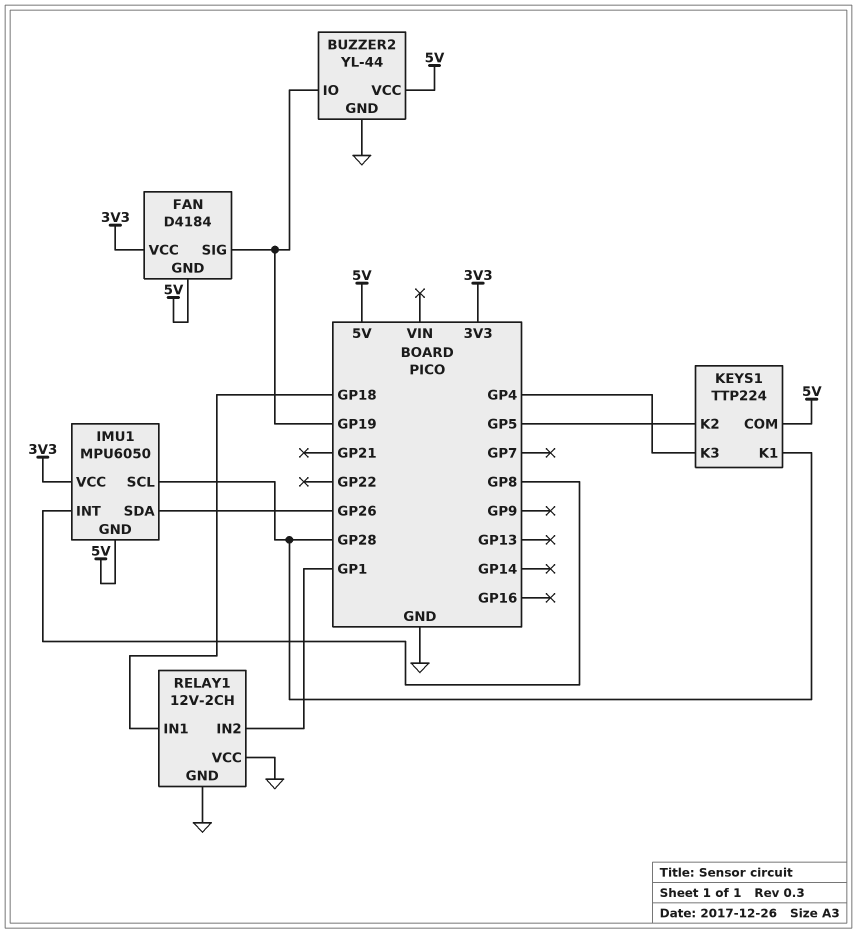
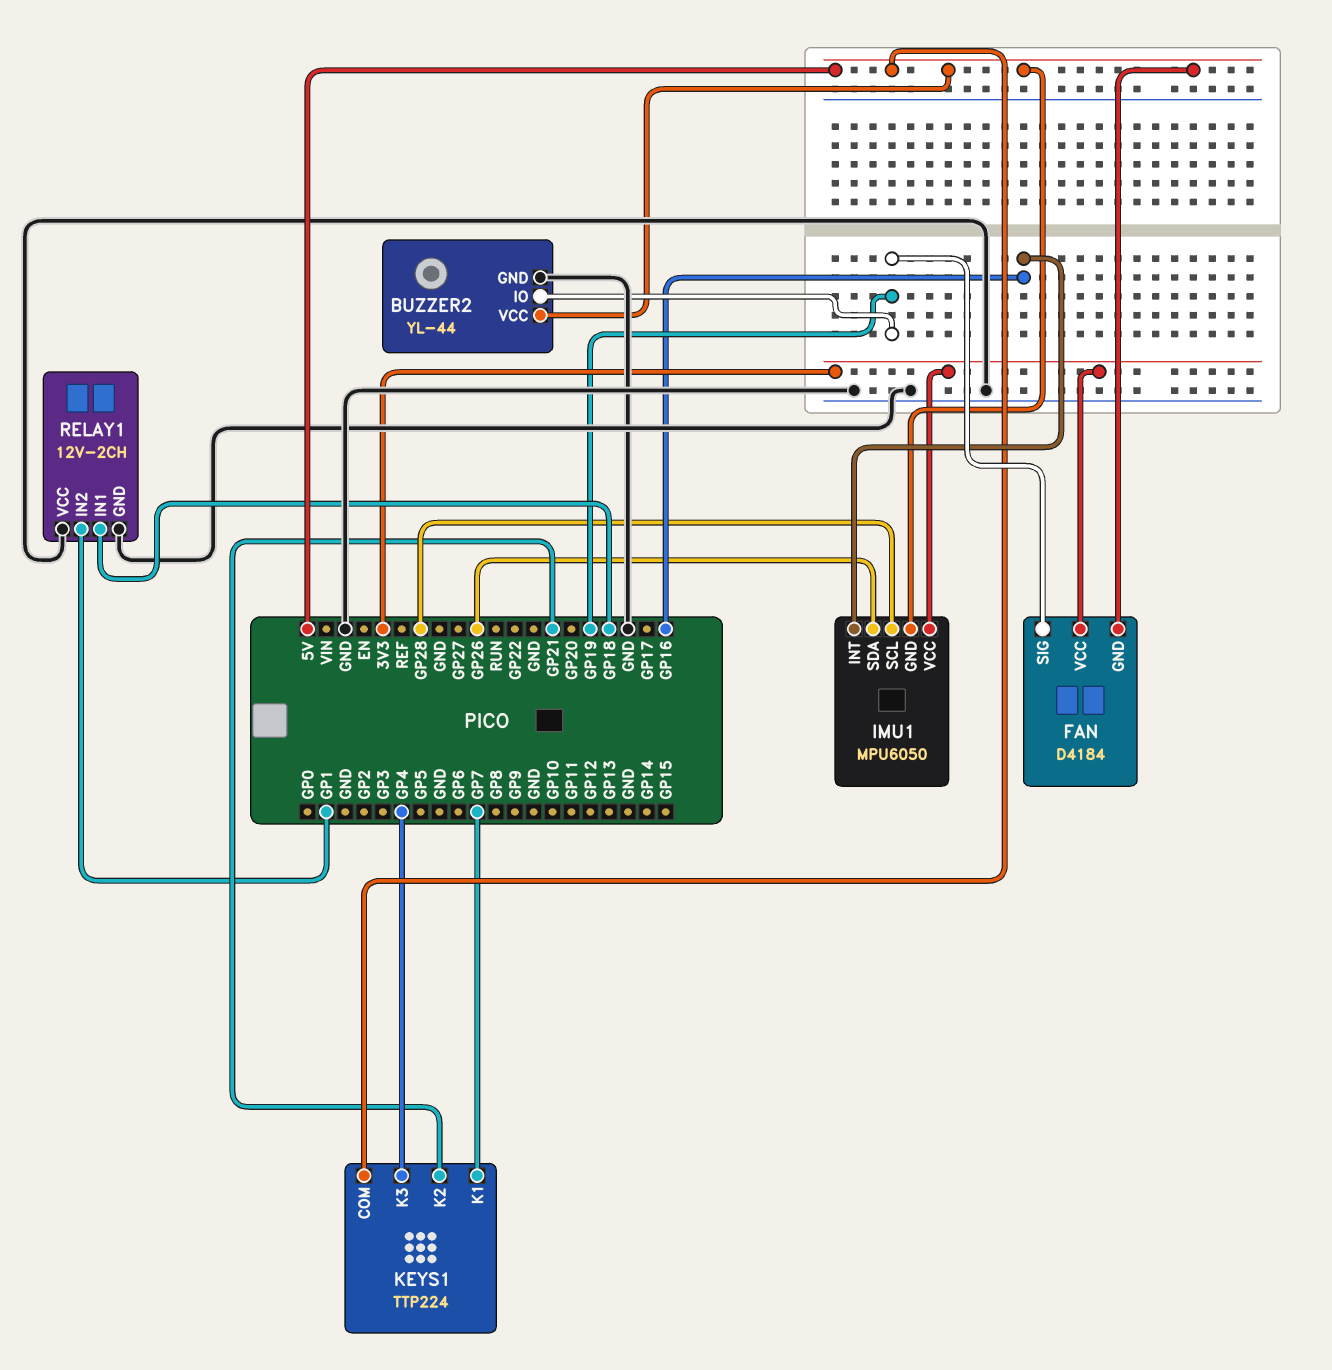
IMU1 pin INT: GP8 -> GP16
KEYS1 pin K1: GP28 -> GP7
KEYS1 pin K2: GP5 -> GP21

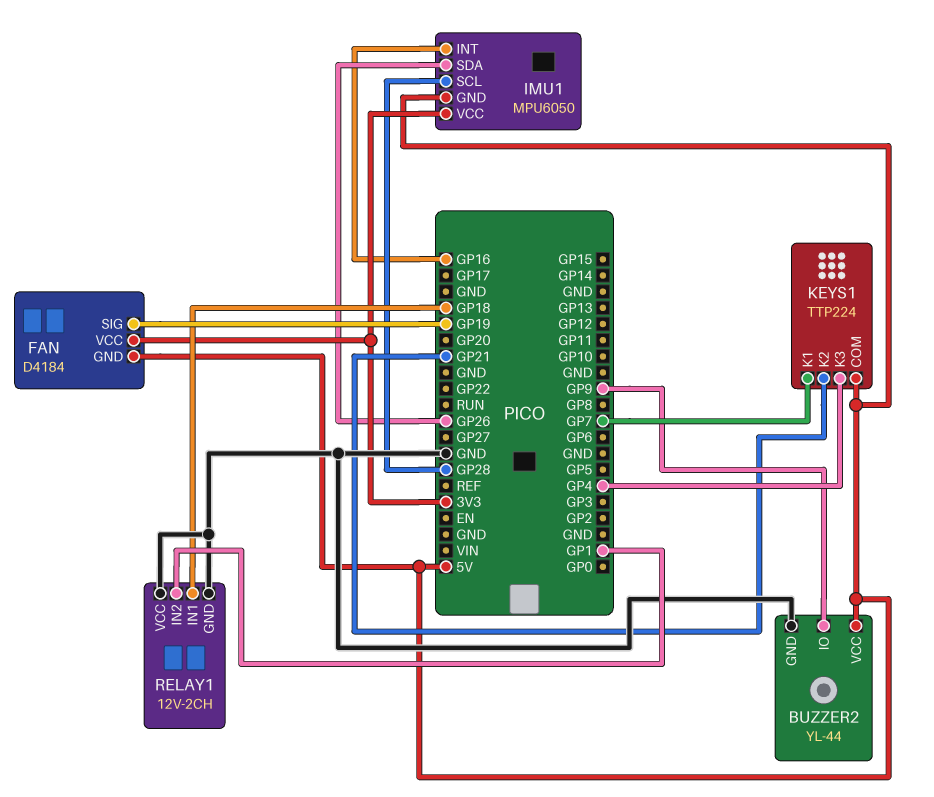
BUZZER2 pin IO: GP19 -> GP9

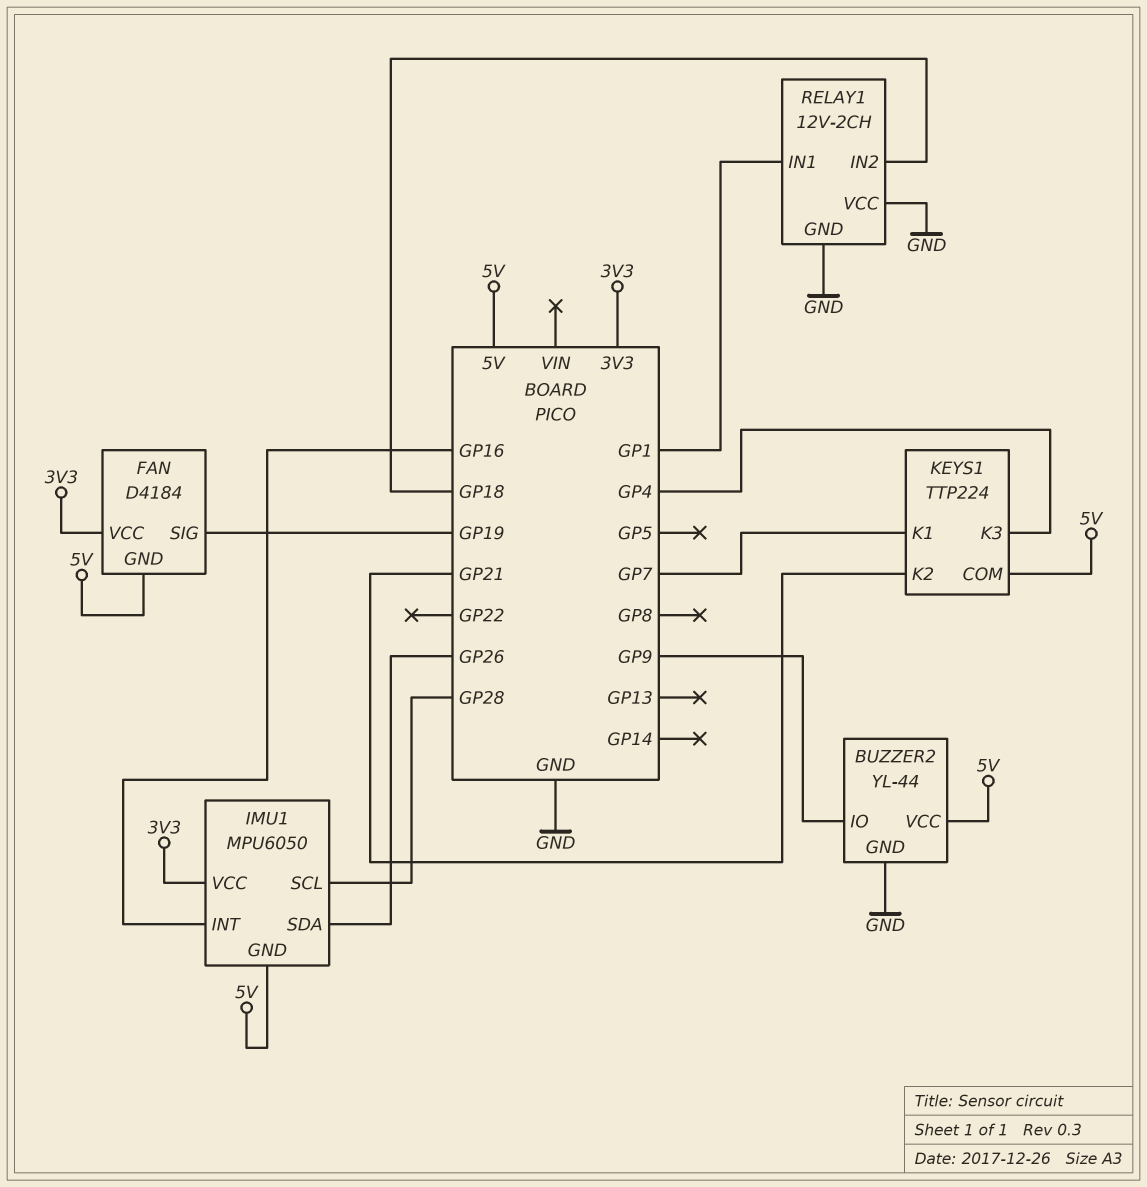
RELAY1 pin IN1: GP18 -> GP1
RELAY1 pin IN2: GP1 -> GP18

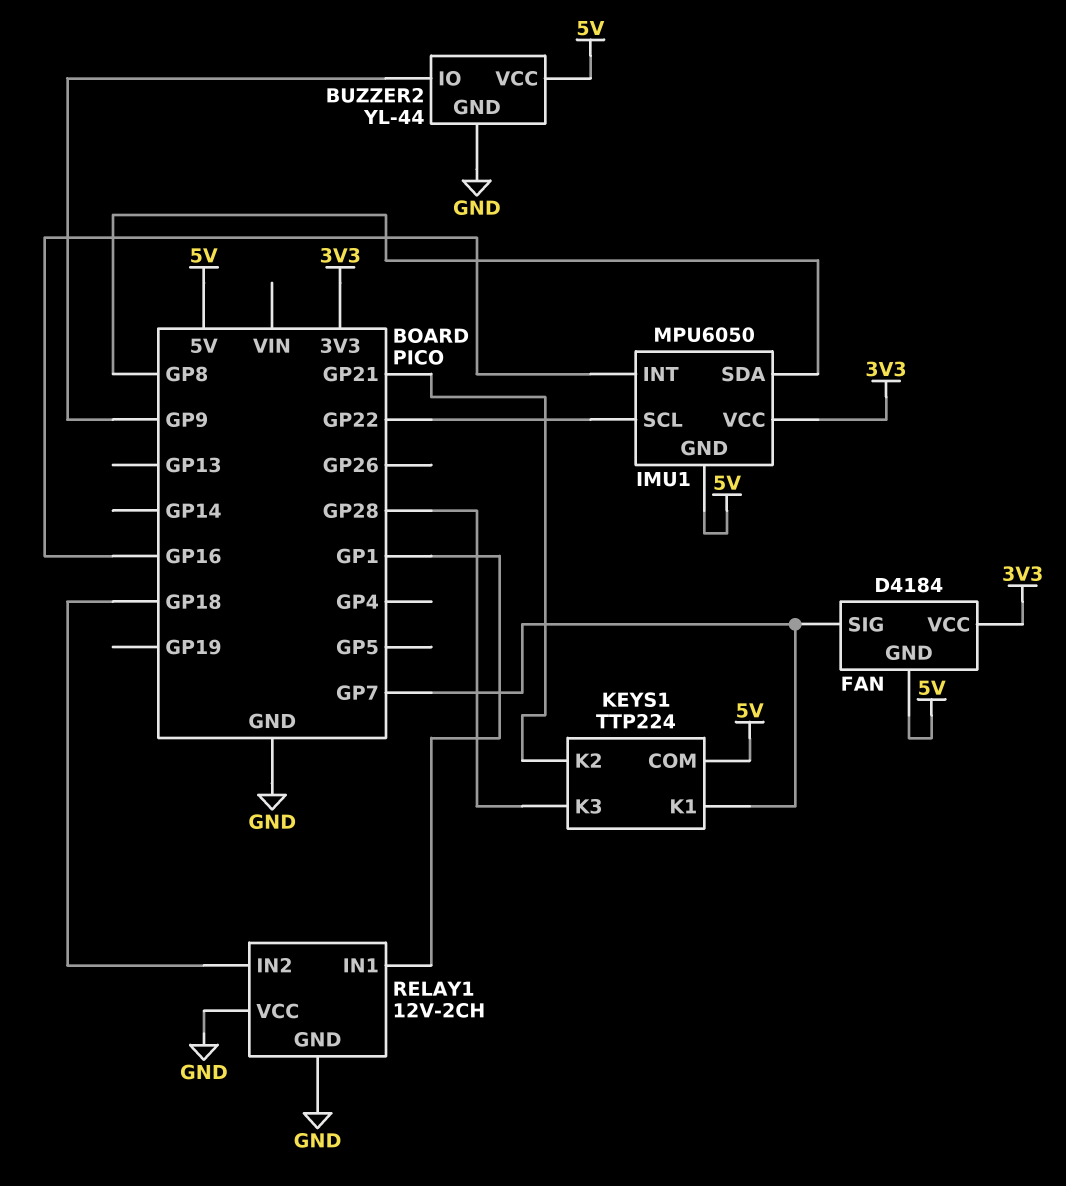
FAN pin SIG: GP19 -> GP7
IMU1 pin SCL: GP28 -> GP22
IMU1 pin SDA: GP26 -> GP8
KEYS1 pin K3: GP4 -> GP28

